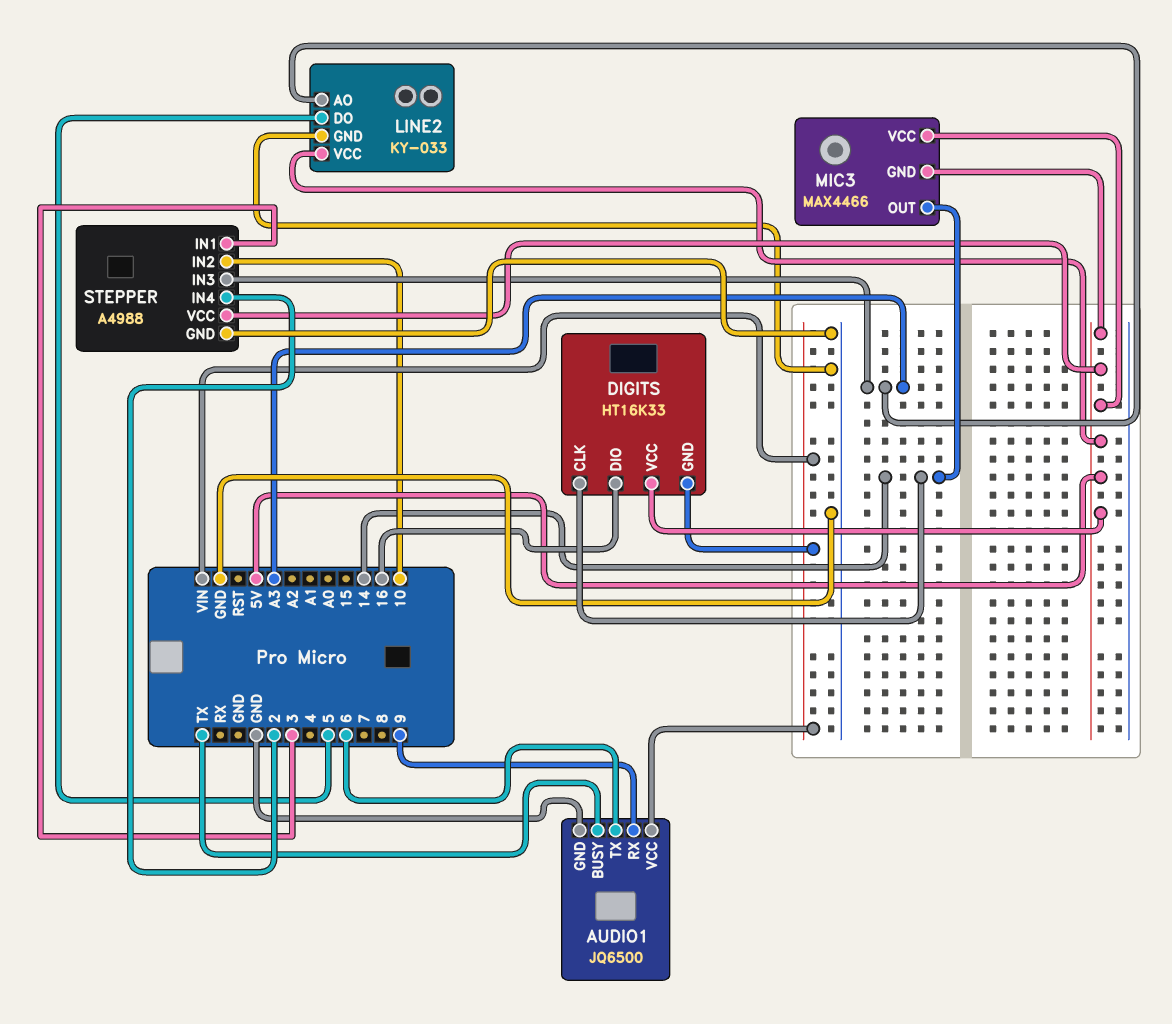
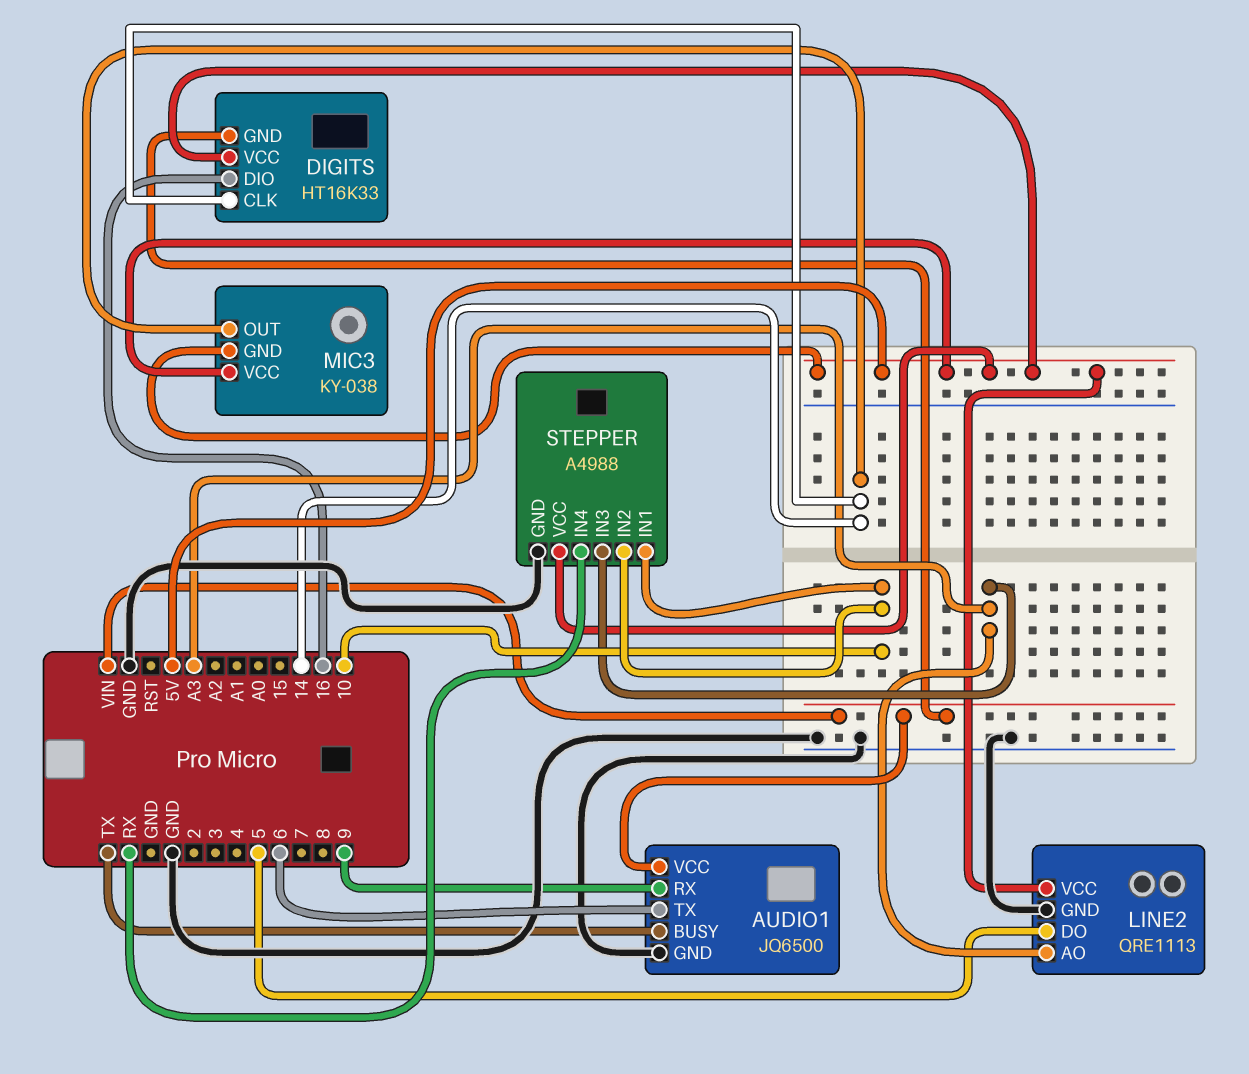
LINE2: KY-033 -> QRE1113
MIC3: MAX4466 -> KY-038
STEPPER pin IN1: 3 -> 10
STEPPER pin IN4: 2 -> RX

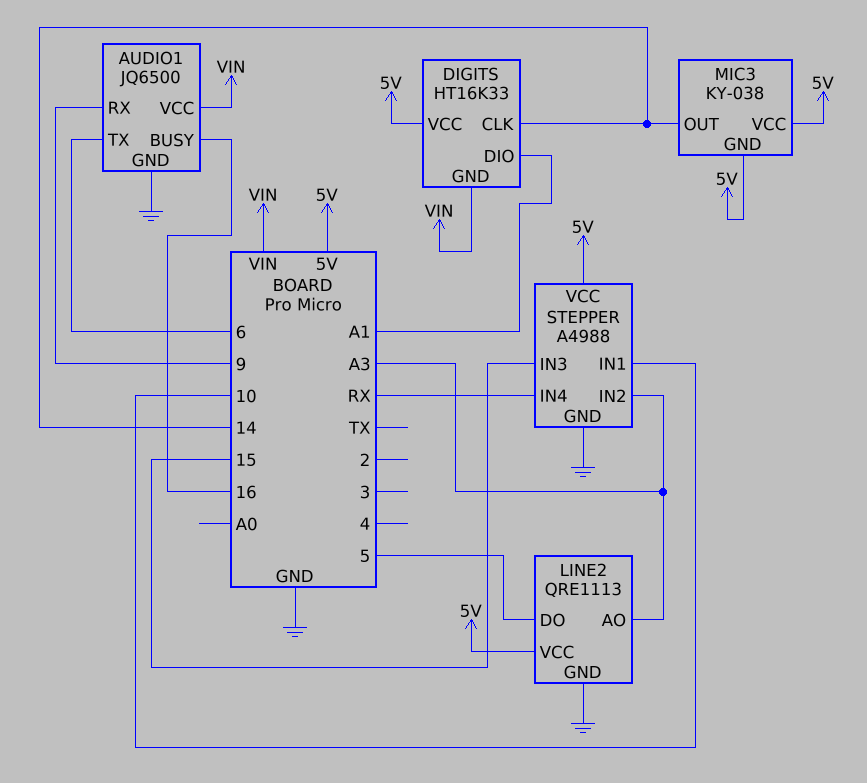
AUDIO1 pin BUSY: TX -> 16
DIGITS pin DIO: 16 -> A1
STEPPER pin IN2: 10 -> A3
STEPPER pin IN3: A3 -> 15

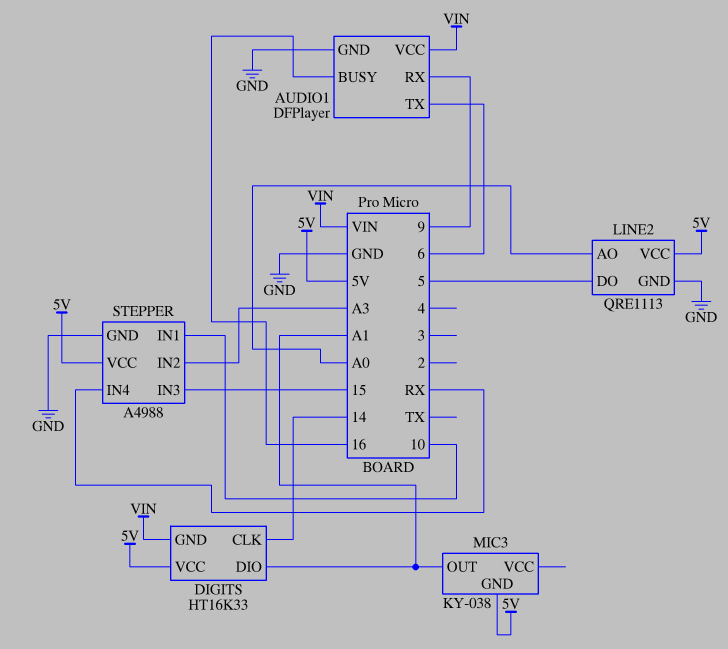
AUDIO1: JQ6500 -> DFPlayer
LINE2 pin AO: A3 -> A0
MIC3 pin OUT: 14 -> A1
MIC3 pin VCC: 5V -> none

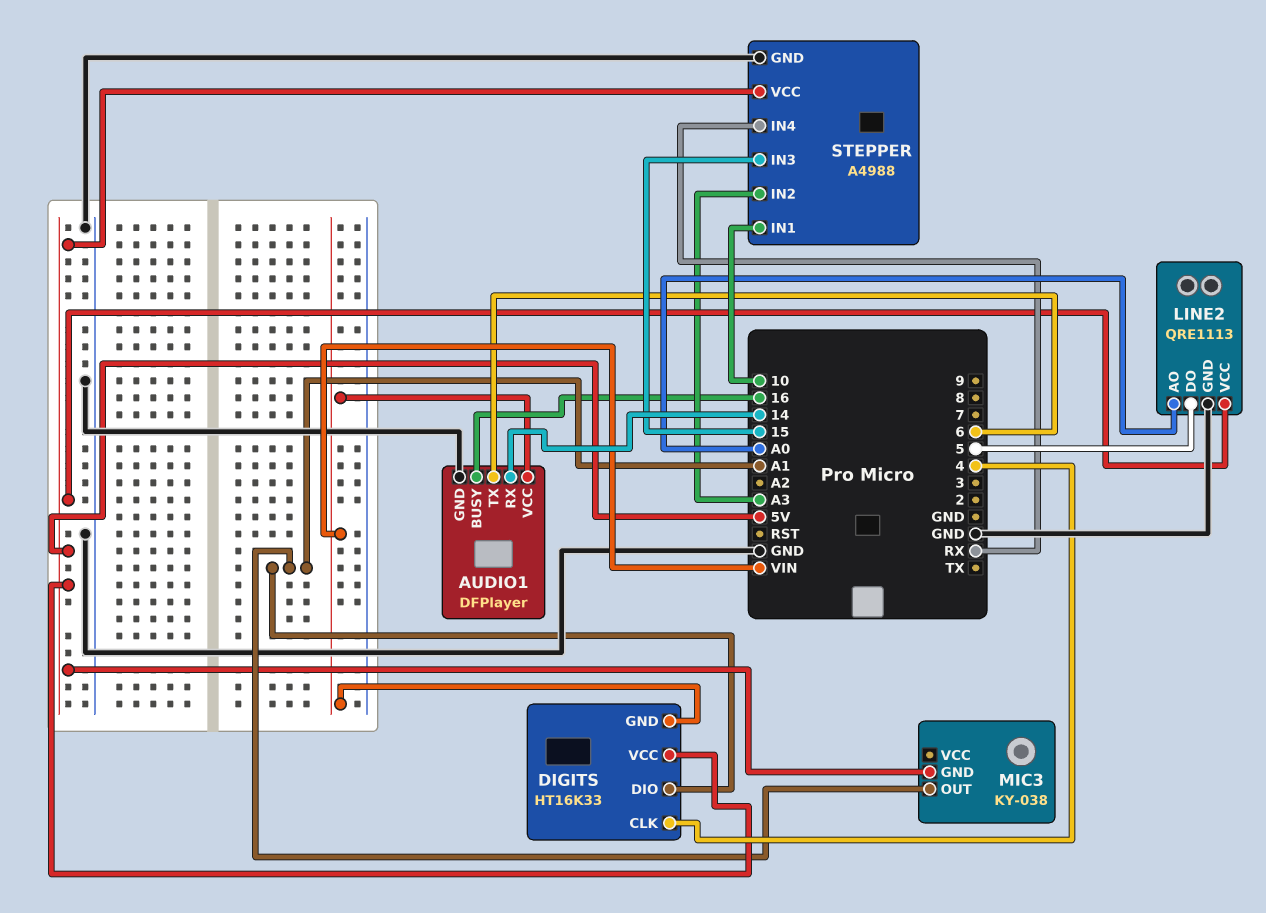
AUDIO1 pin RX: 9 -> 14
DIGITS pin CLK: 14 -> 4

